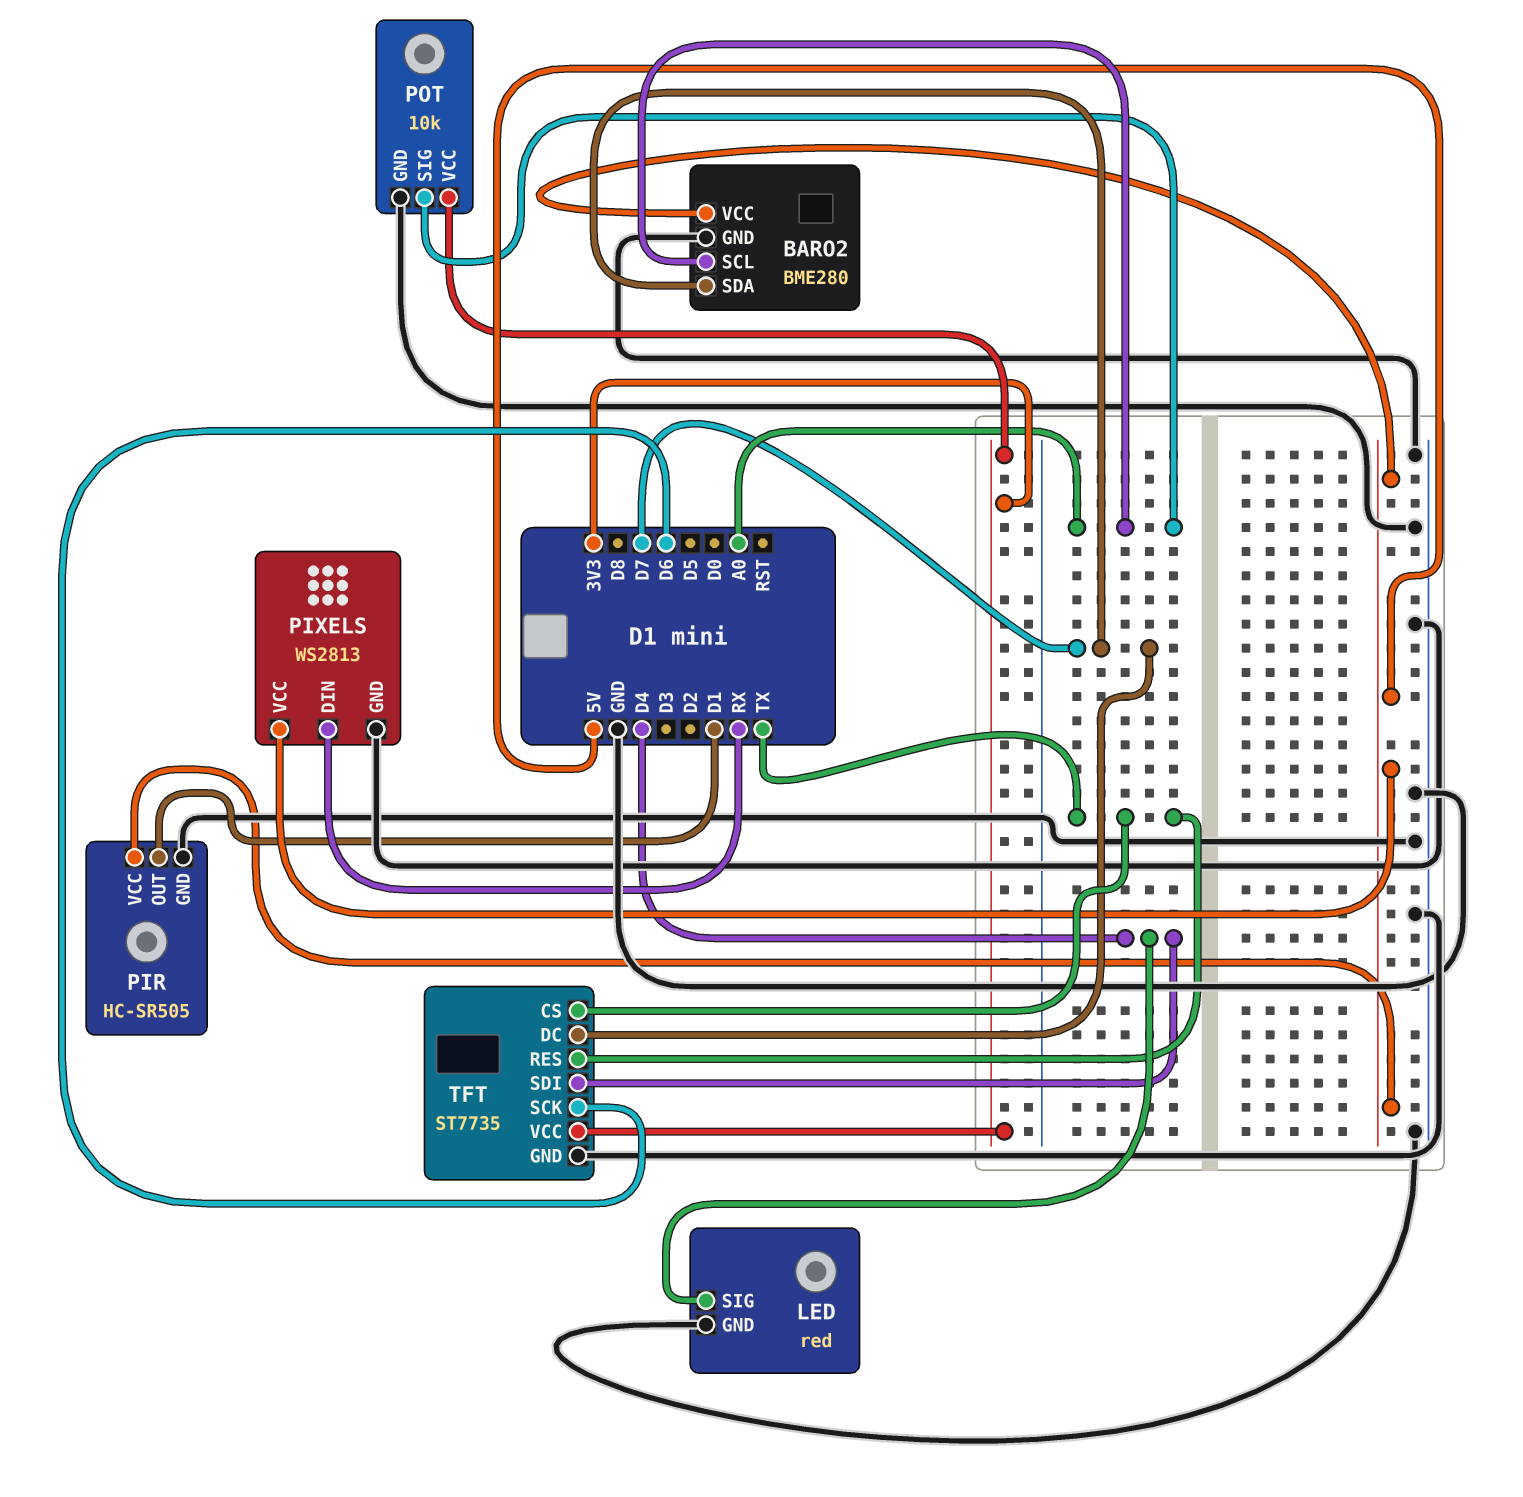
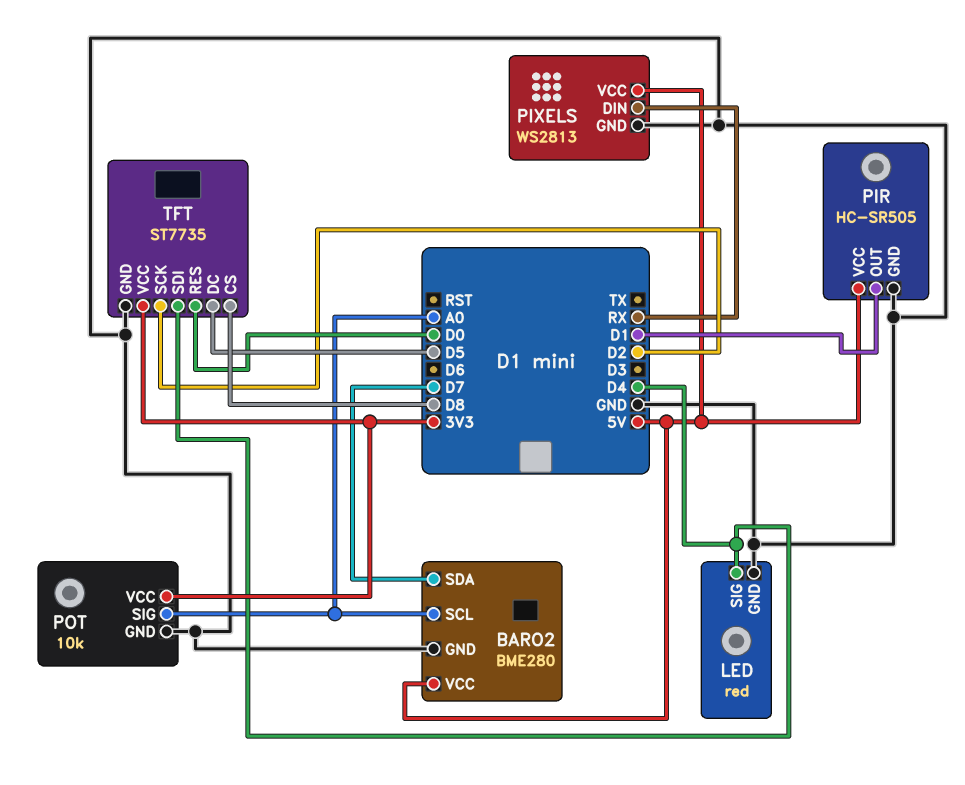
TFT pin CS: TX -> D8
TFT pin DC: D7 -> D5
TFT pin RES: TX -> D0
TFT pin SCK: D6 -> D2

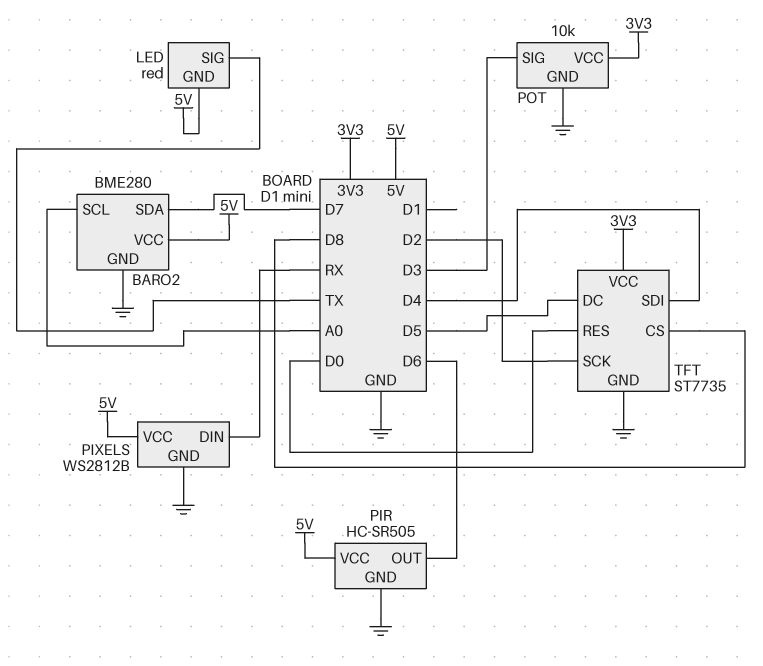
LED pin GND: GND -> 5V
LED pin SIG: D4 -> TX
PIR pin OUT: D1 -> D6
PIXELS: WS2813 -> WS2812B
POT pin SIG: A0 -> D3

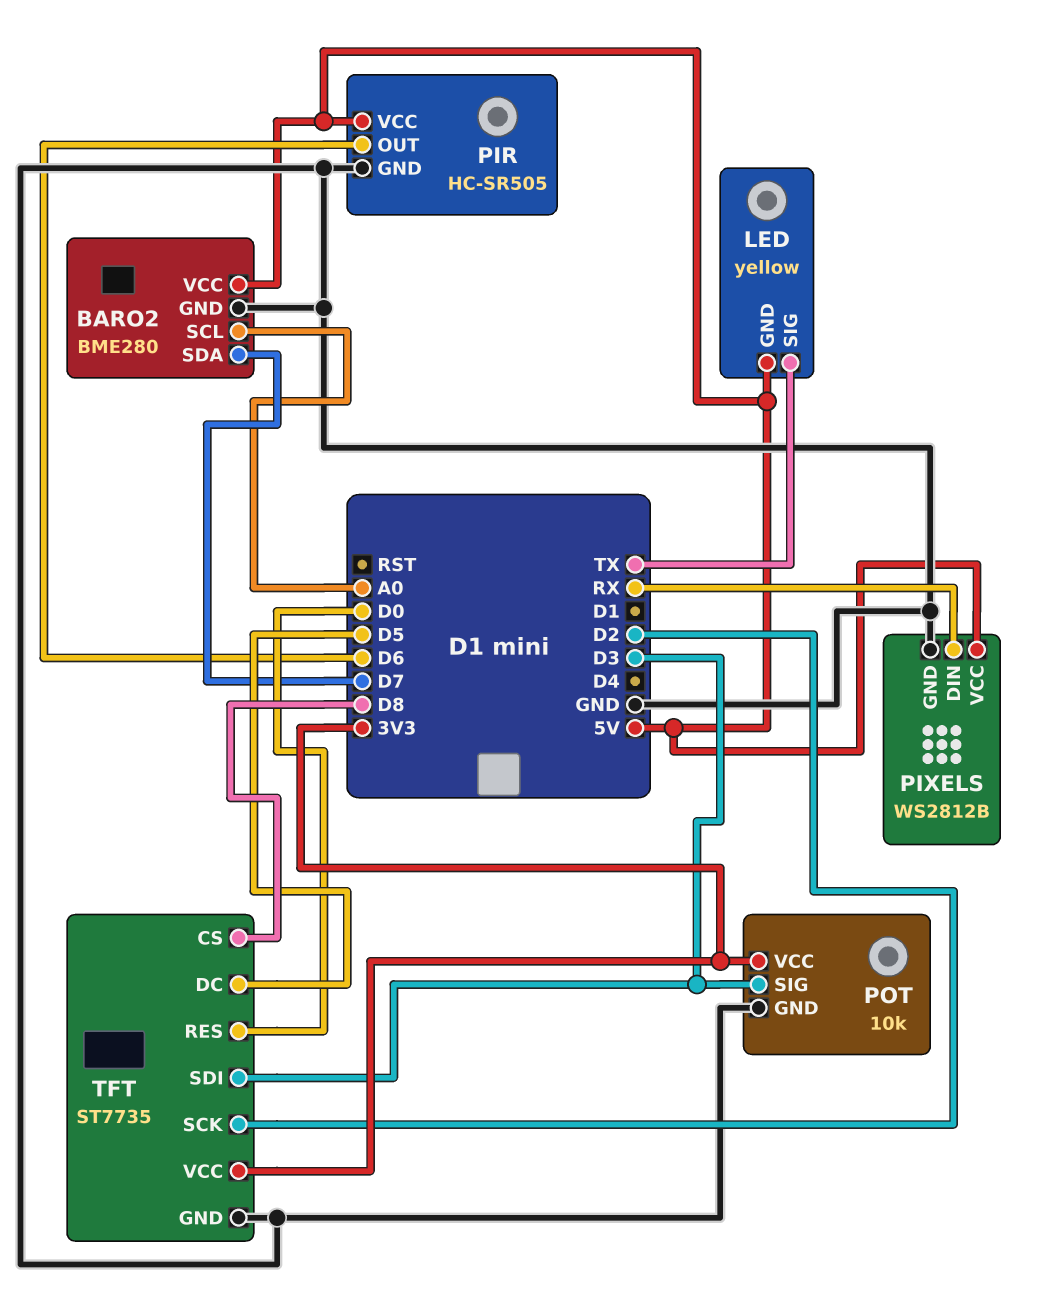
LED: red -> yellow
TFT pin SDI: D4 -> D3

